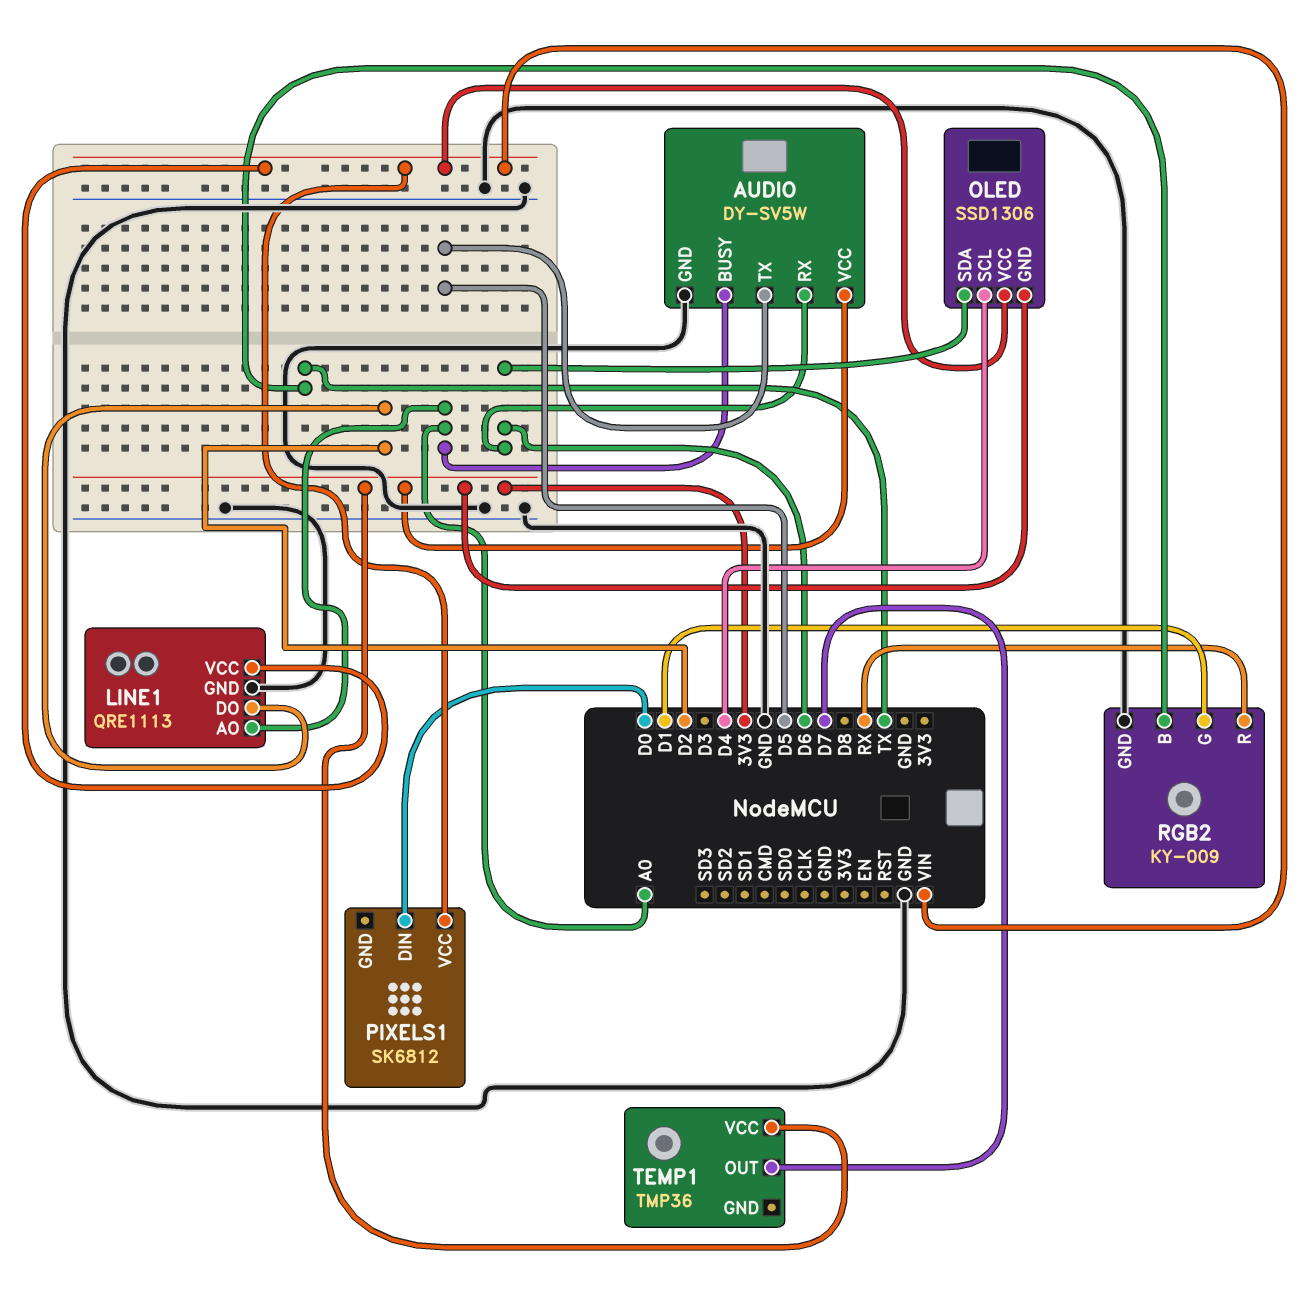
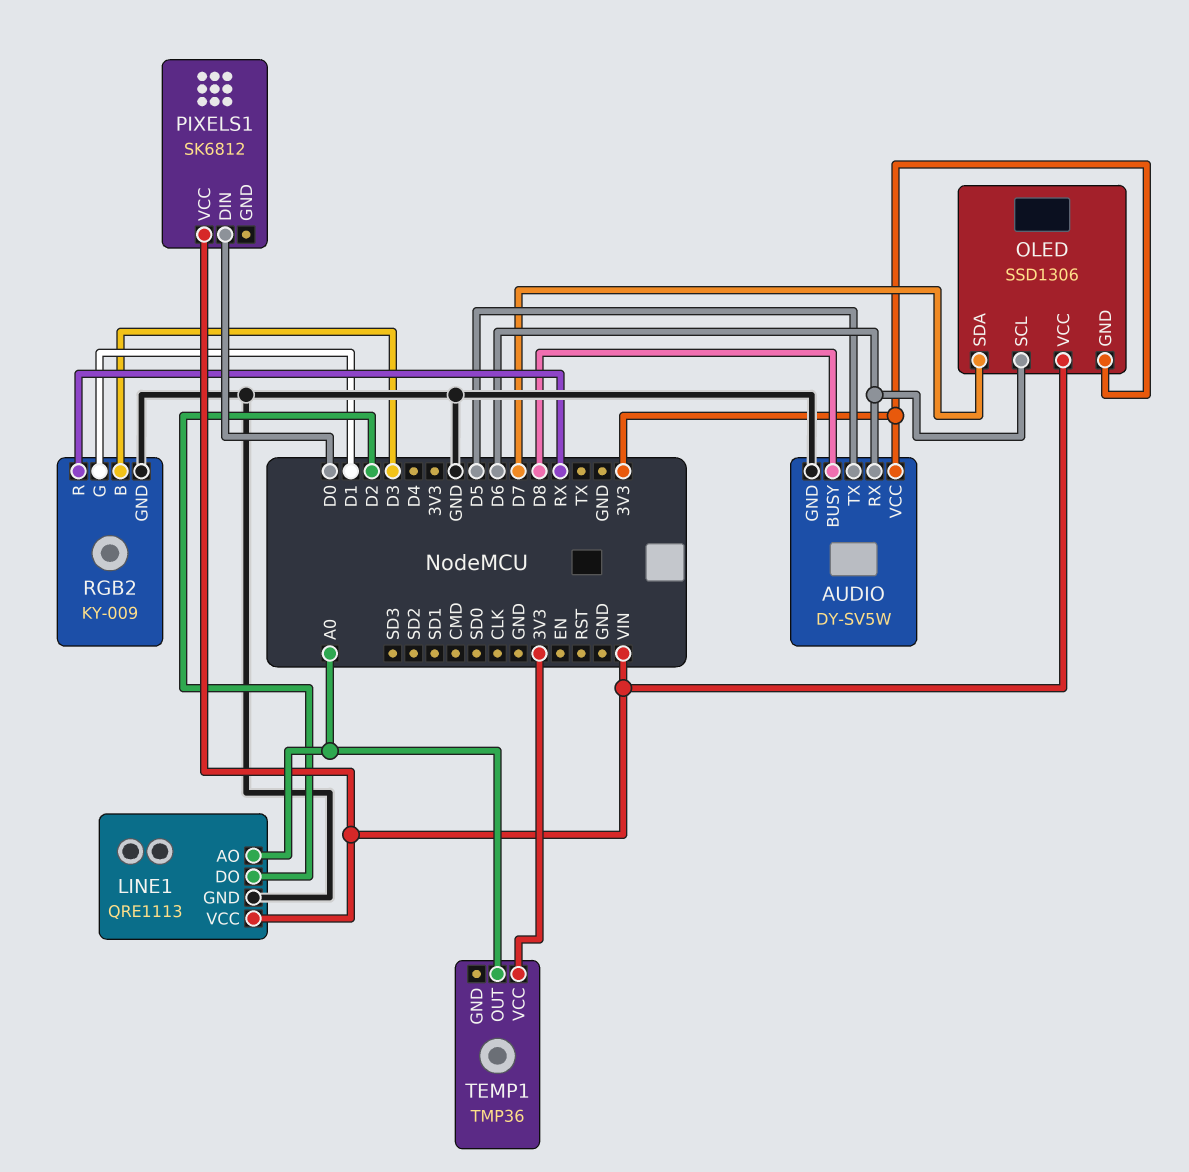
AUDIO pin BUSY: A0 -> D8
OLED pin SCL: D4 -> D6
OLED pin SDA: D6 -> D7
RGB2 pin B: TX -> D3
TEMP1 pin OUT: D7 -> A0

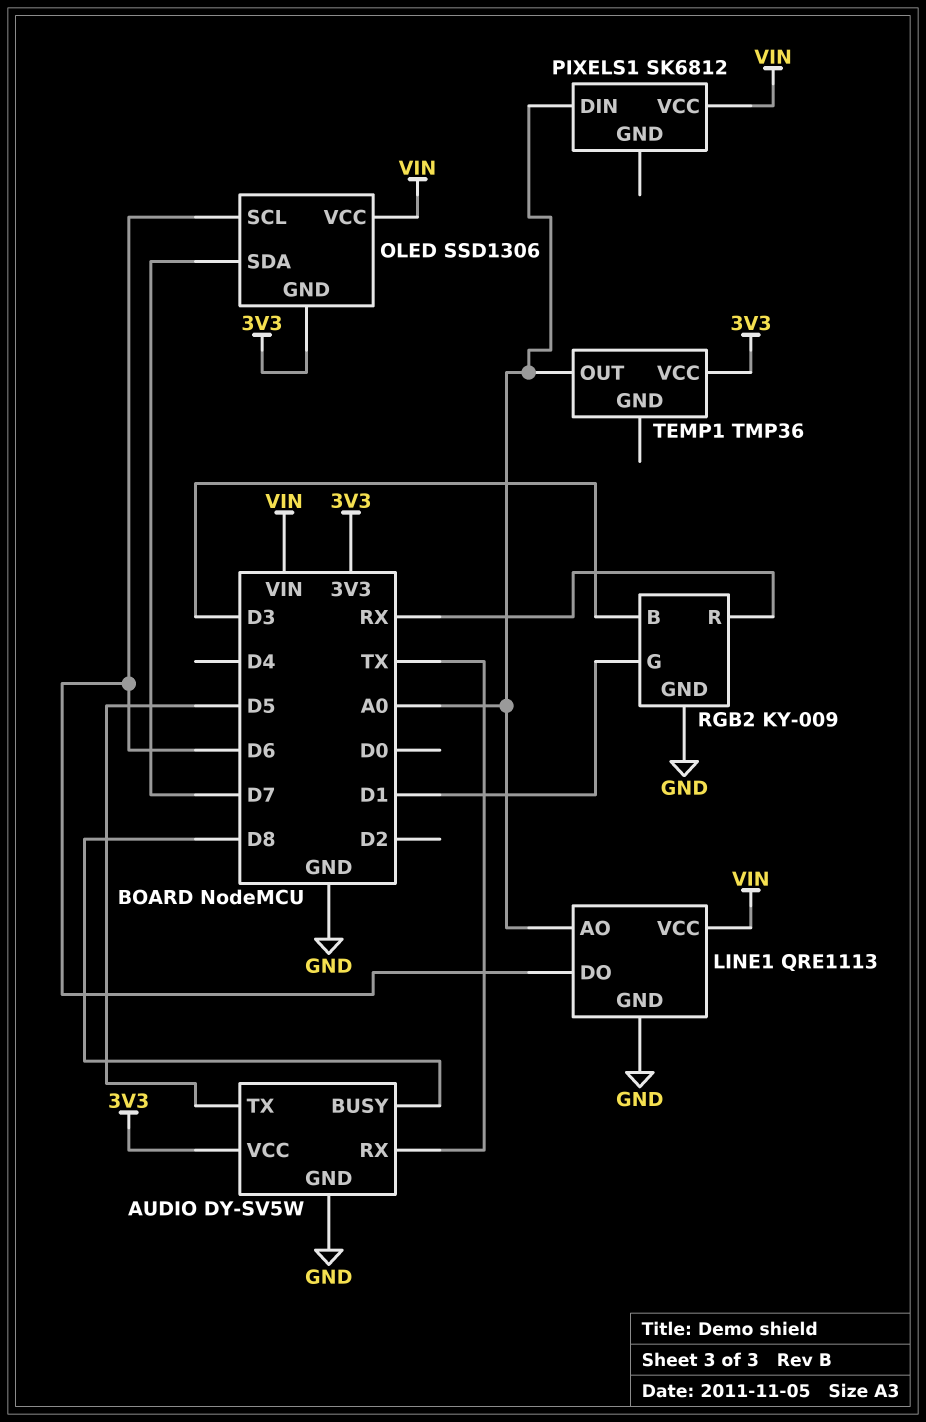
AUDIO pin RX: D6 -> TX
LINE1 pin DO: D2 -> D6
PIXELS1 pin DIN: D0 -> A0

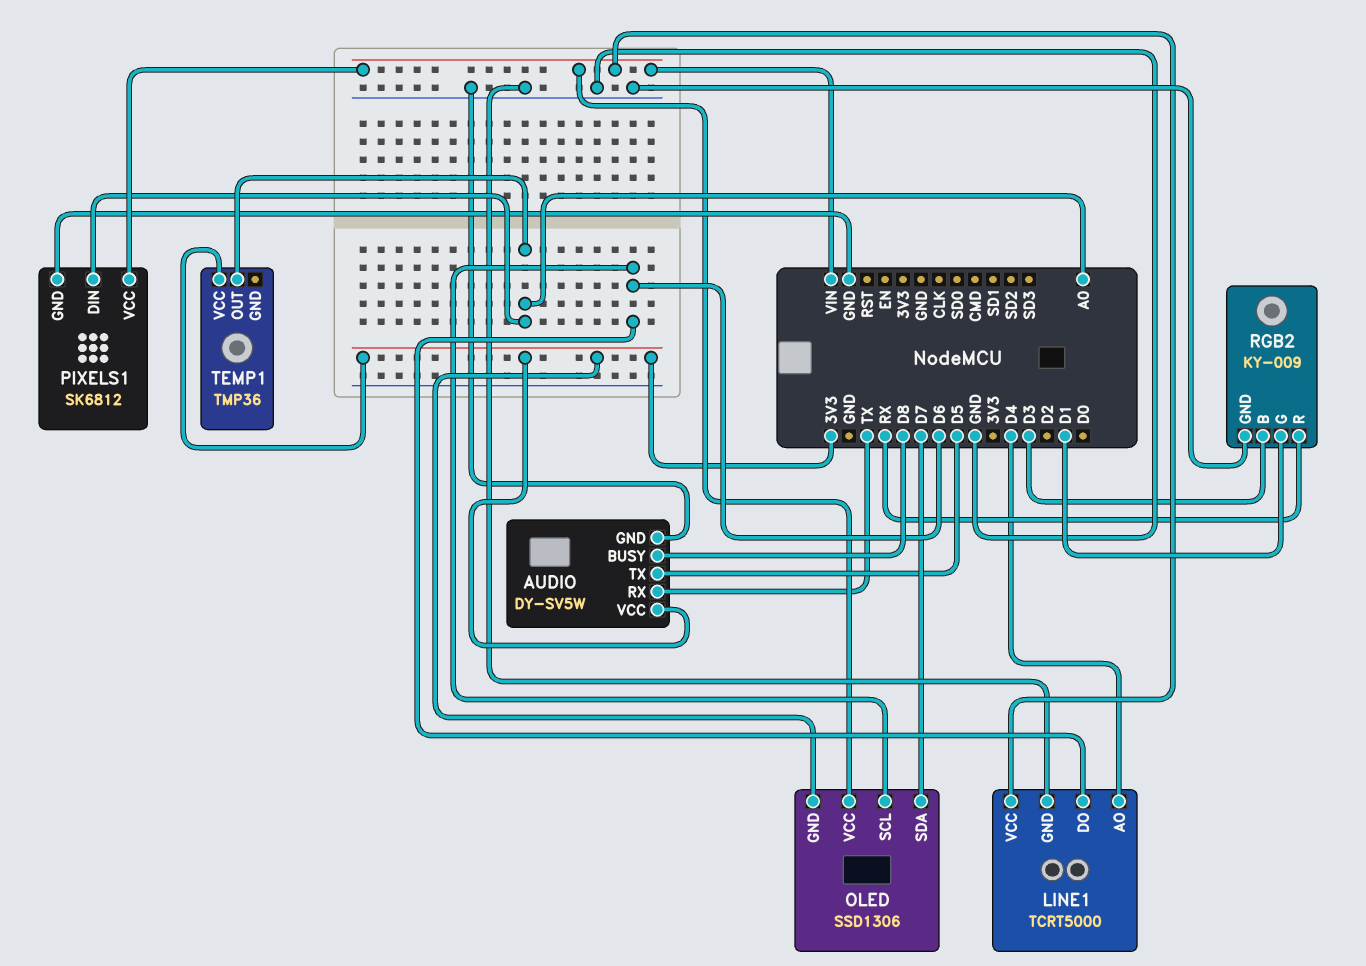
LINE1: QRE1113 -> TCRT5000
LINE1 pin AO: A0 -> D4
PIXELS1 pin GND: none -> GND

